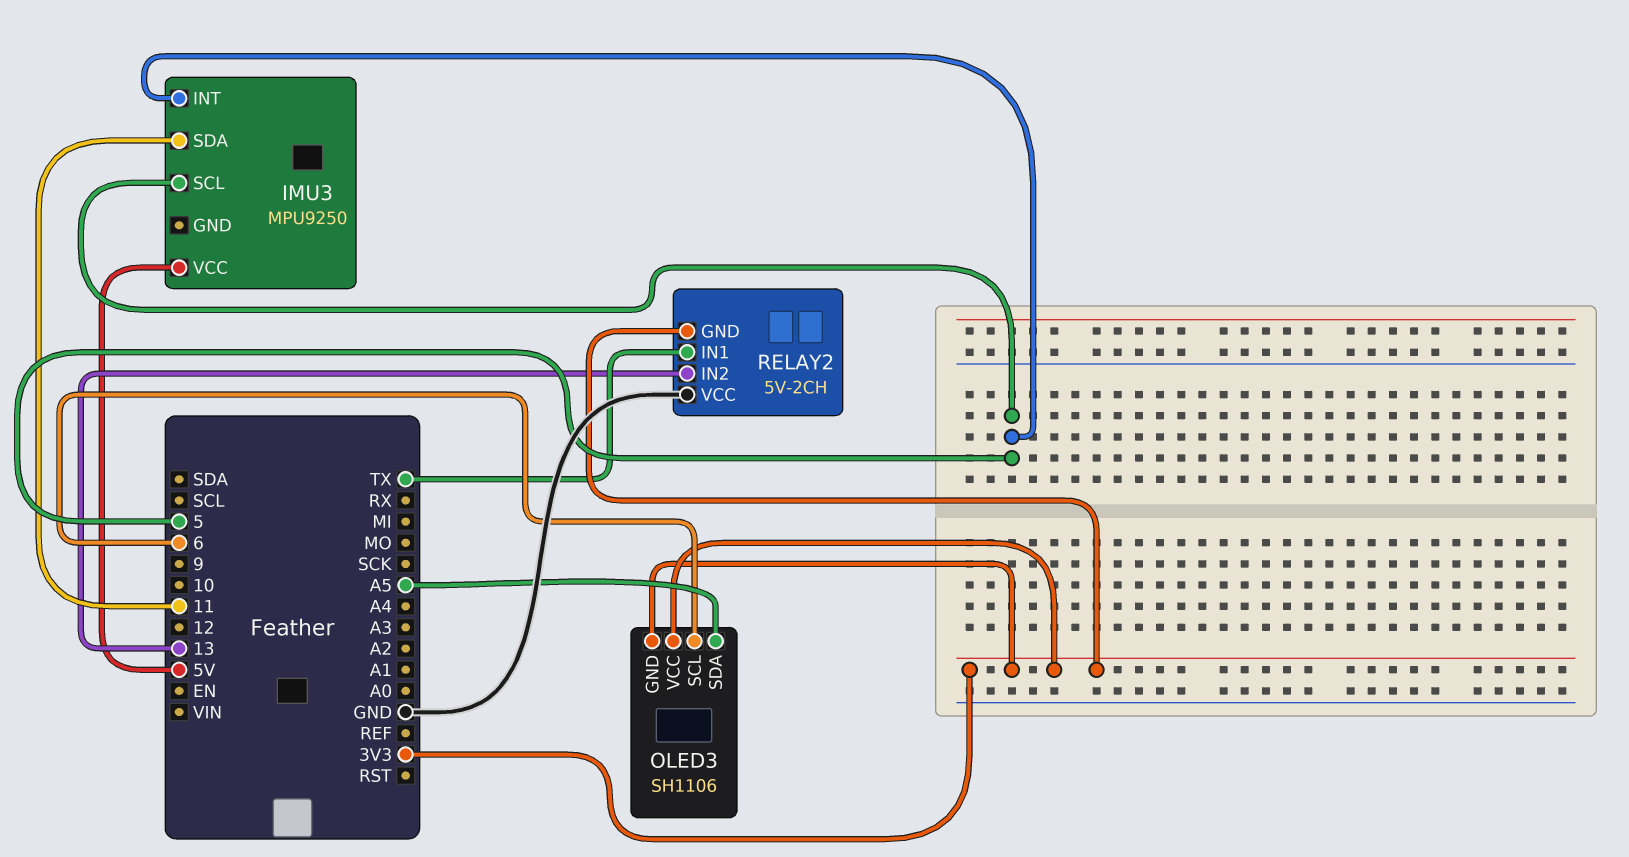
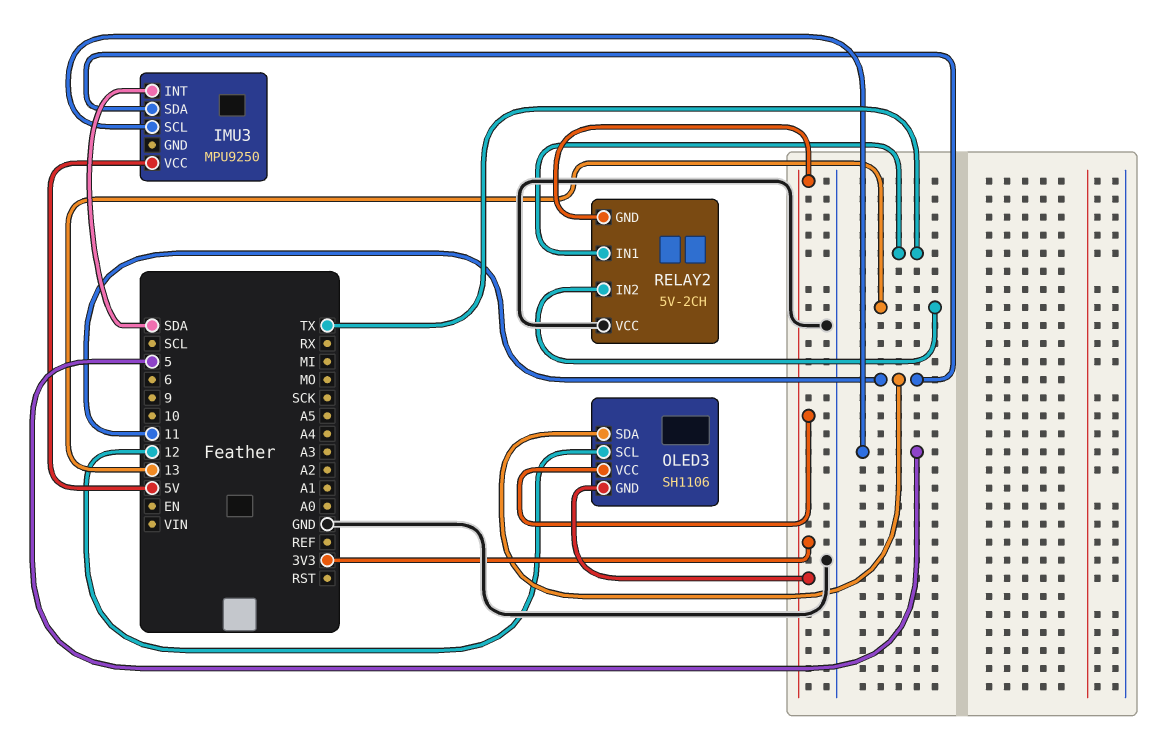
IMU3 pin INT: 5 -> SDA
OLED3 pin SCL: 6 -> 12
OLED3 pin SDA: A5 -> 11

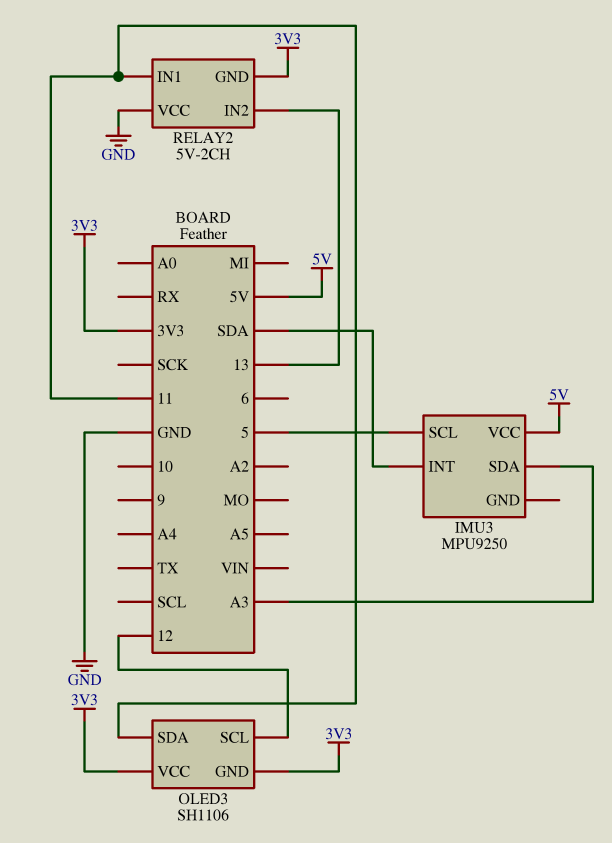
IMU3 pin SDA: 11 -> A3
RELAY2 pin IN1: TX -> 11

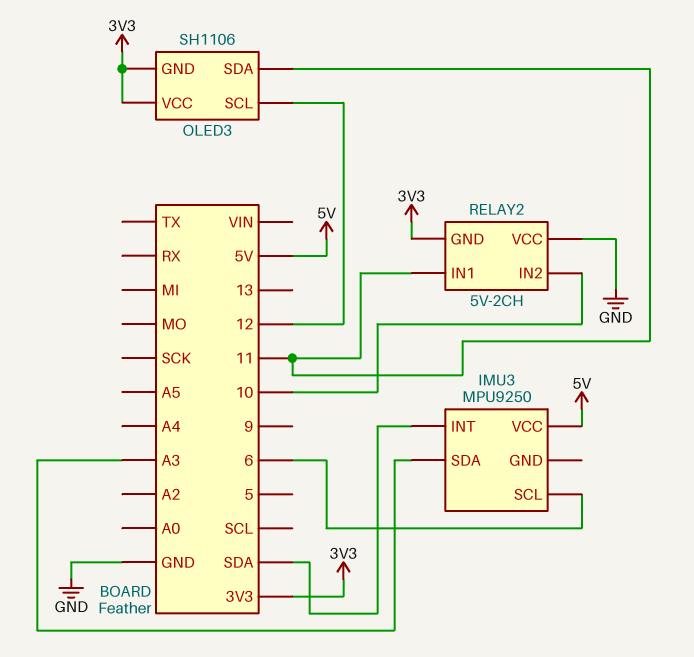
IMU3 pin SCL: 5 -> 6
RELAY2 pin IN2: 13 -> 10

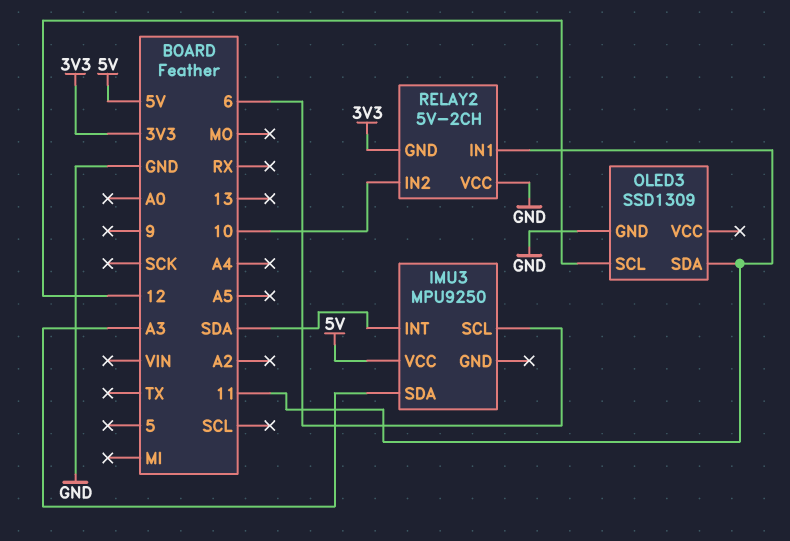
OLED3: SH1106 -> SSD1309
OLED3 pin GND: 3V3 -> GND
OLED3 pin VCC: 3V3 -> none

